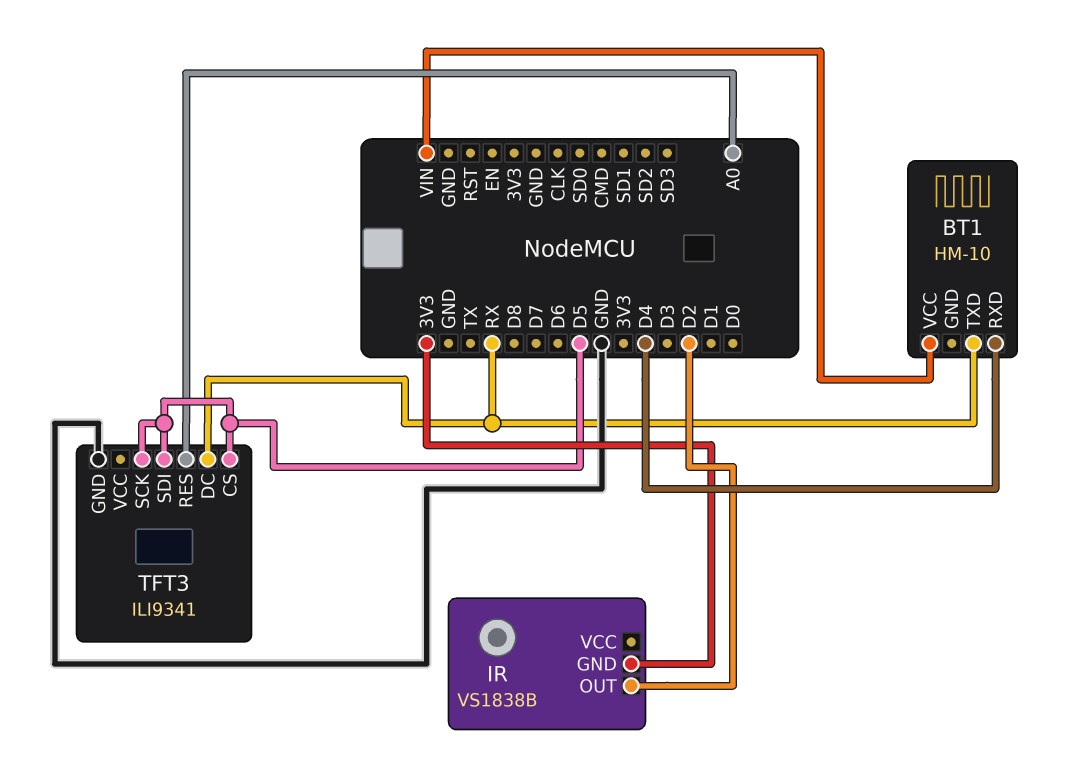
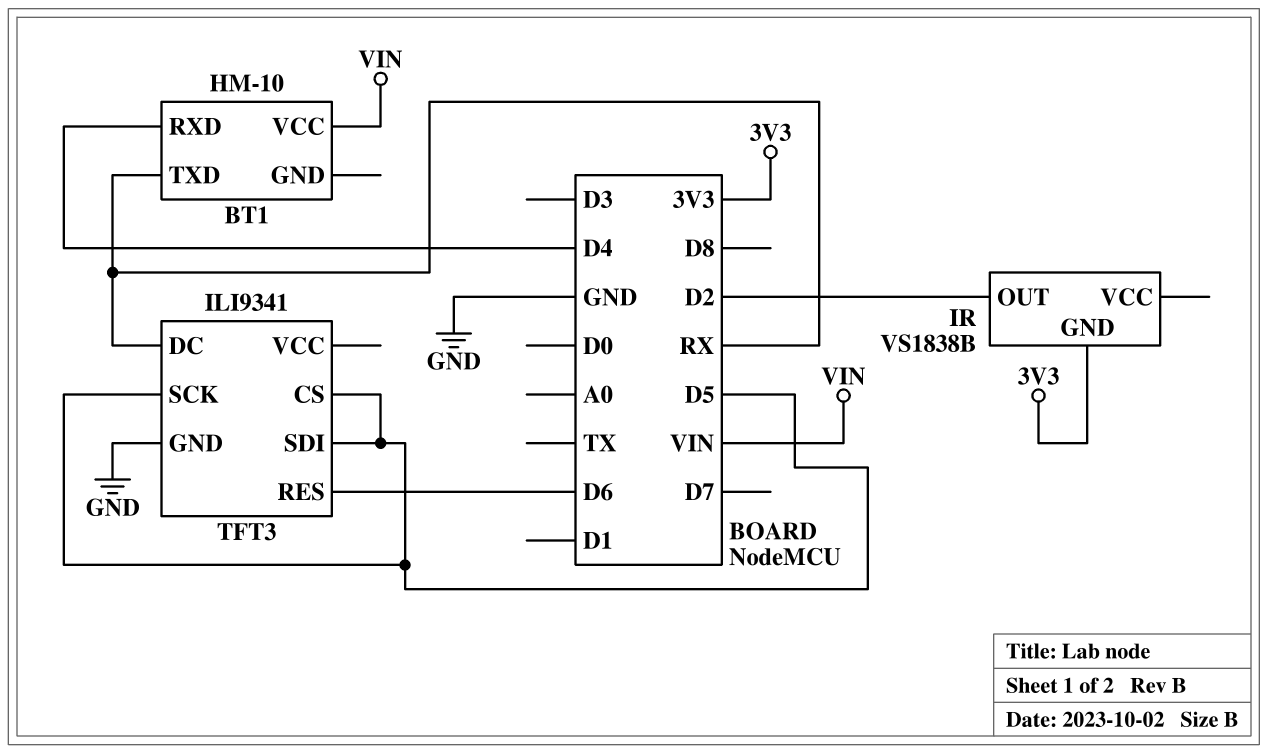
TFT3 pin RES: A0 -> D6

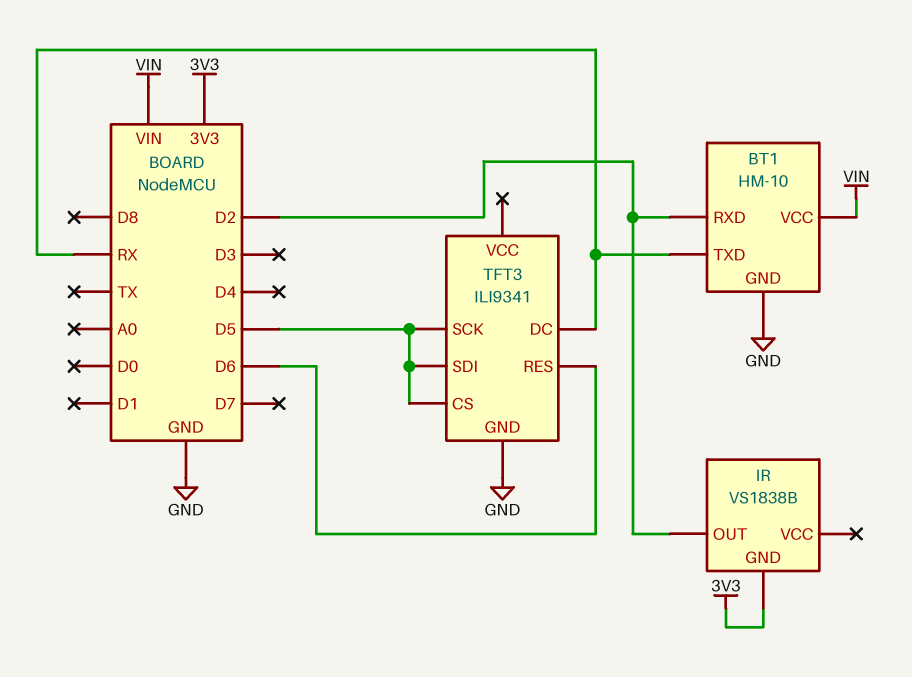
BT1 pin GND: none -> GND
BT1 pin RXD: D4 -> D2

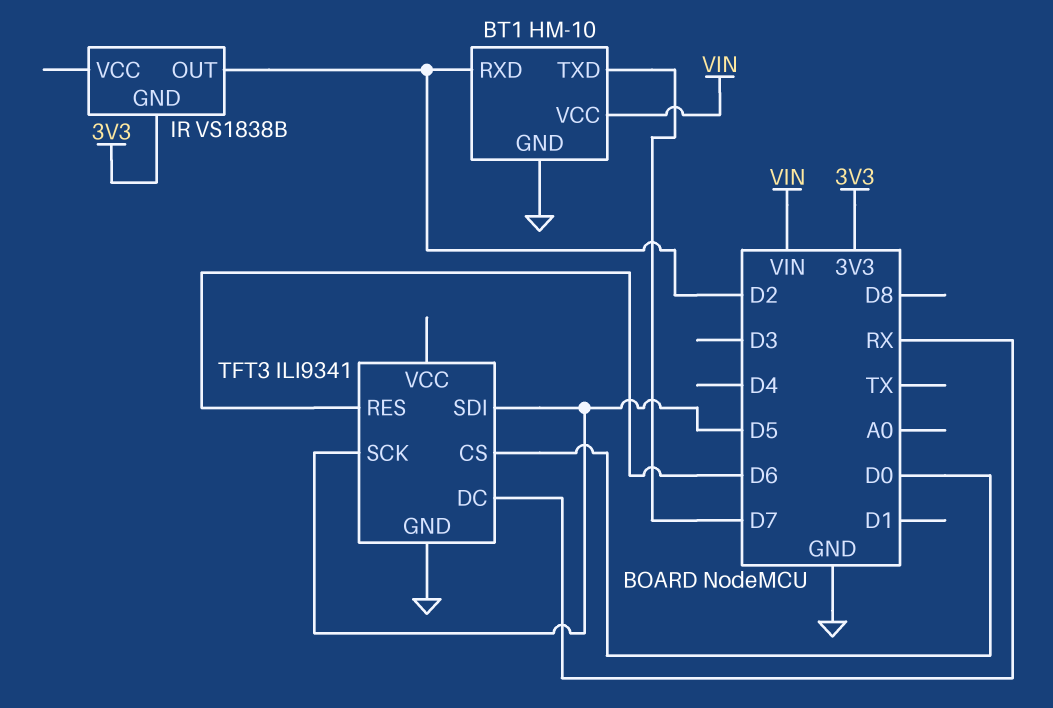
BT1 pin TXD: RX -> D7
TFT3 pin CS: D5 -> D0

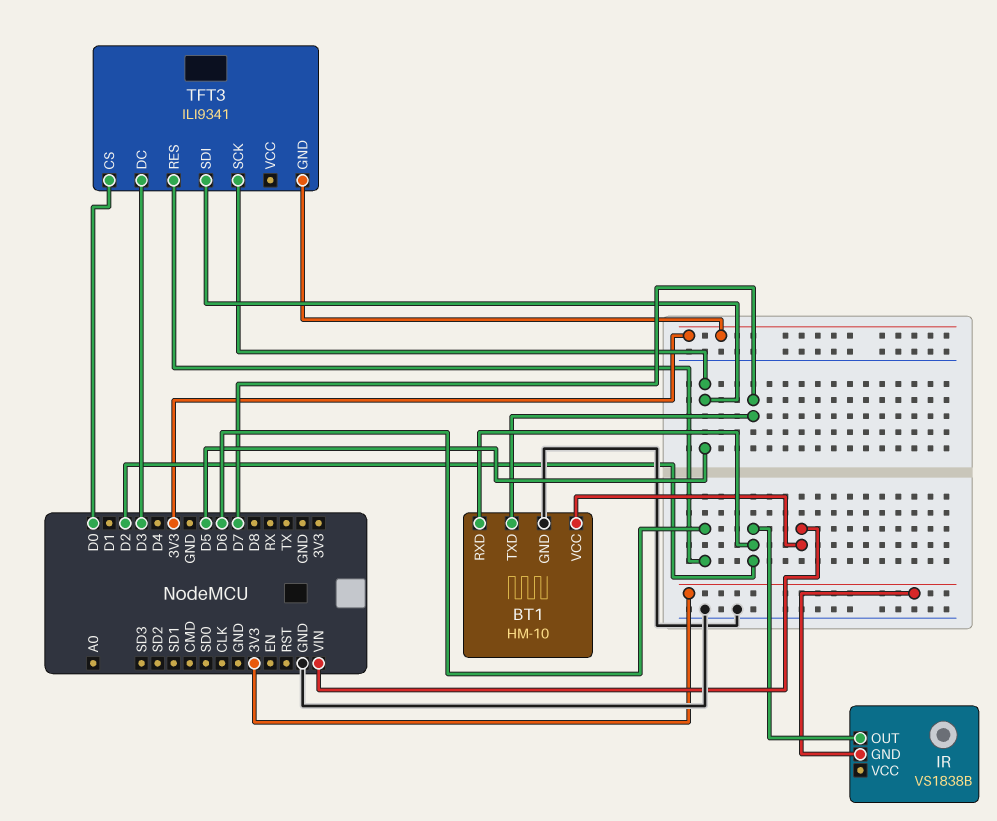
TFT3 pin DC: RX -> D3
TFT3 pin GND: GND -> 3V3

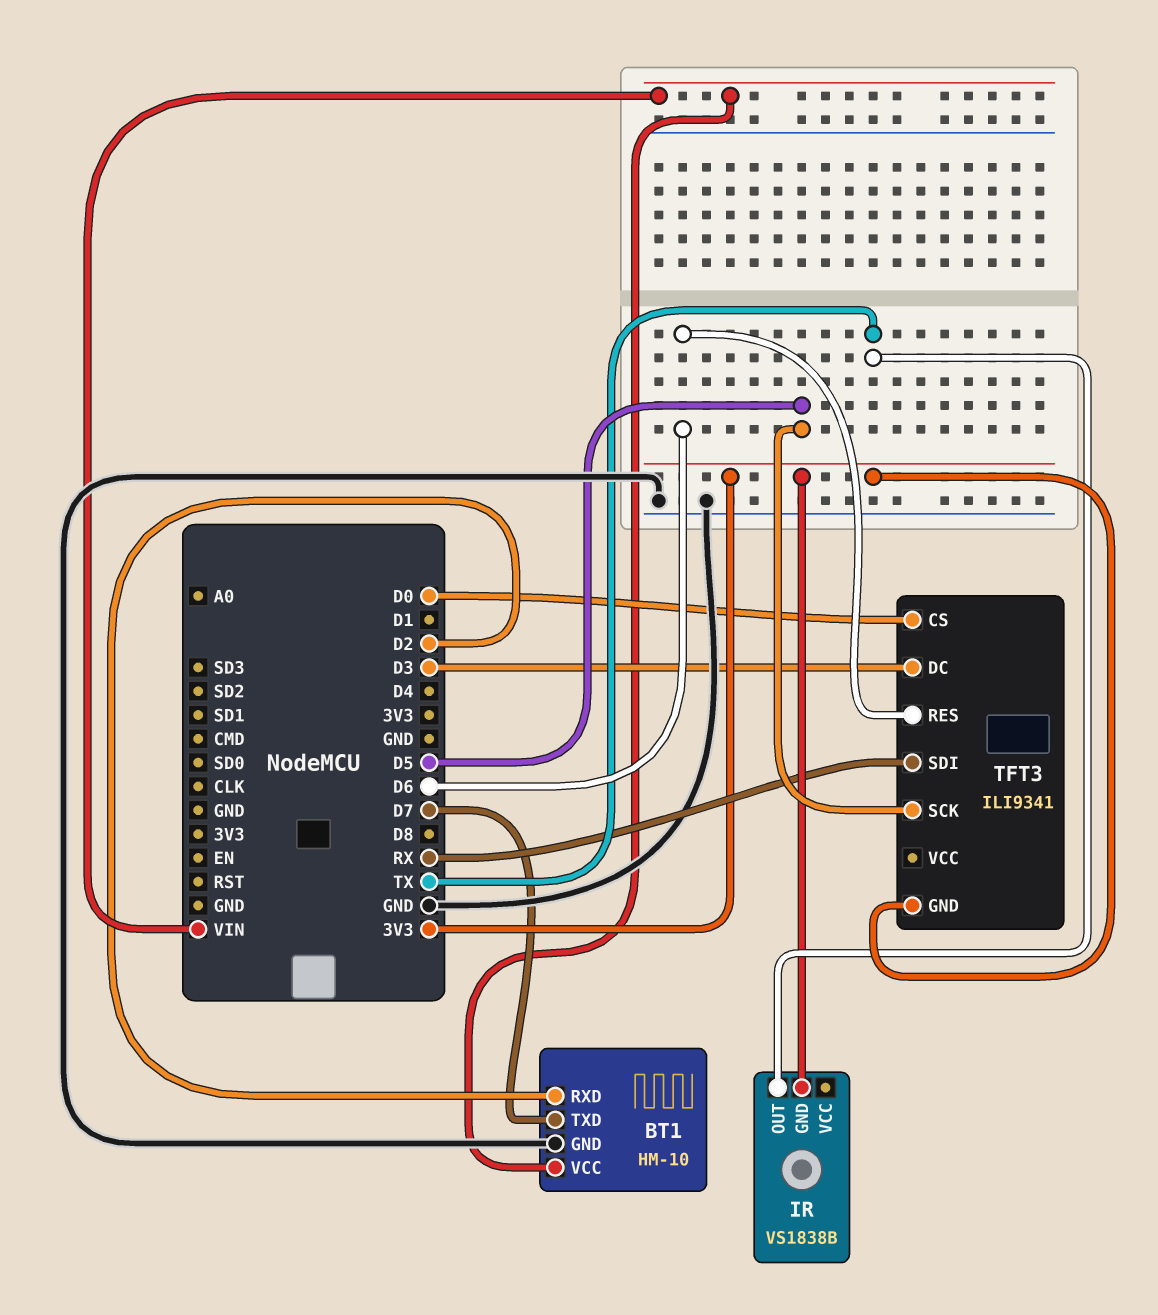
IR pin OUT: D2 -> TX
TFT3 pin SDI: D5 -> RX

